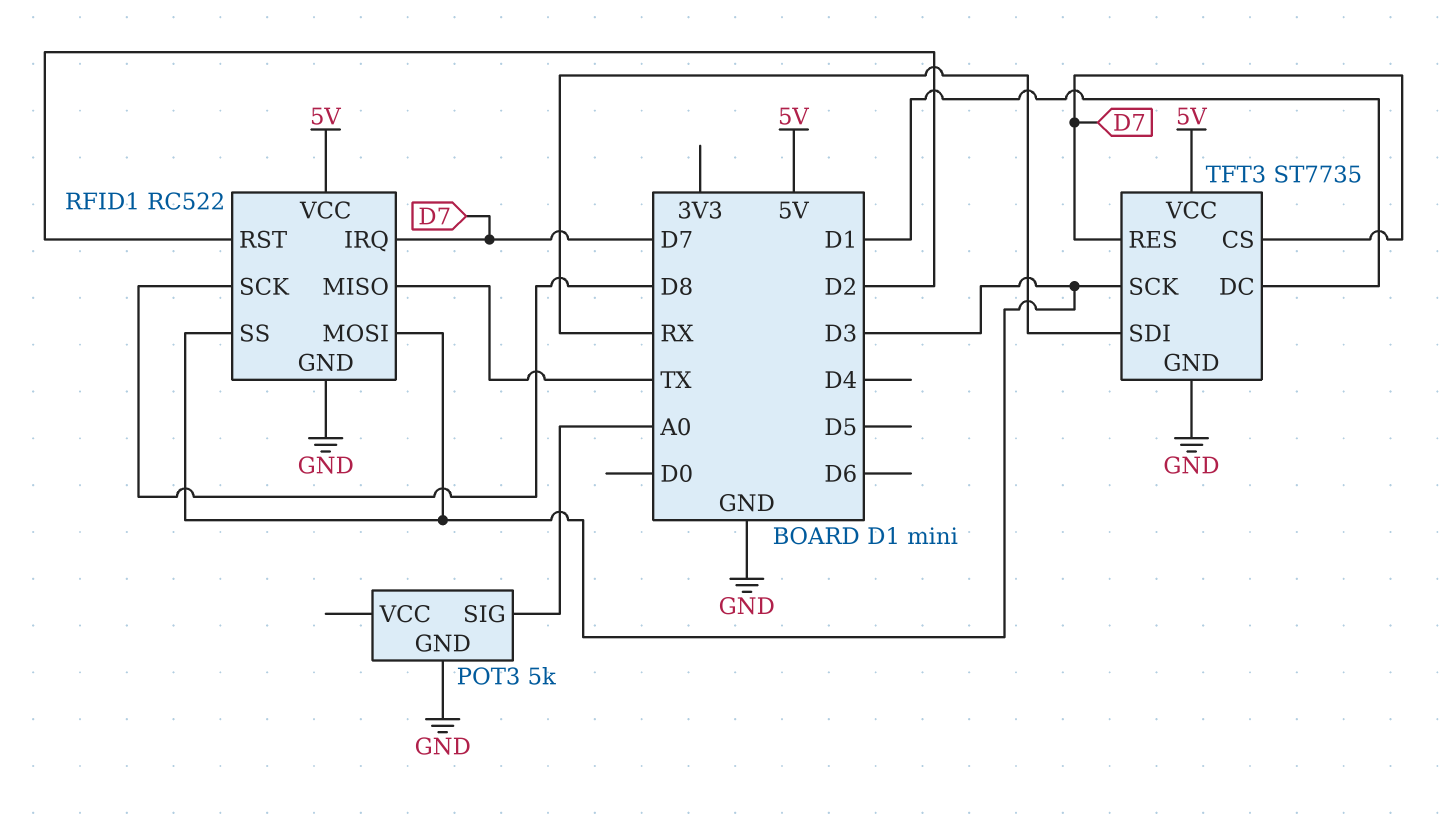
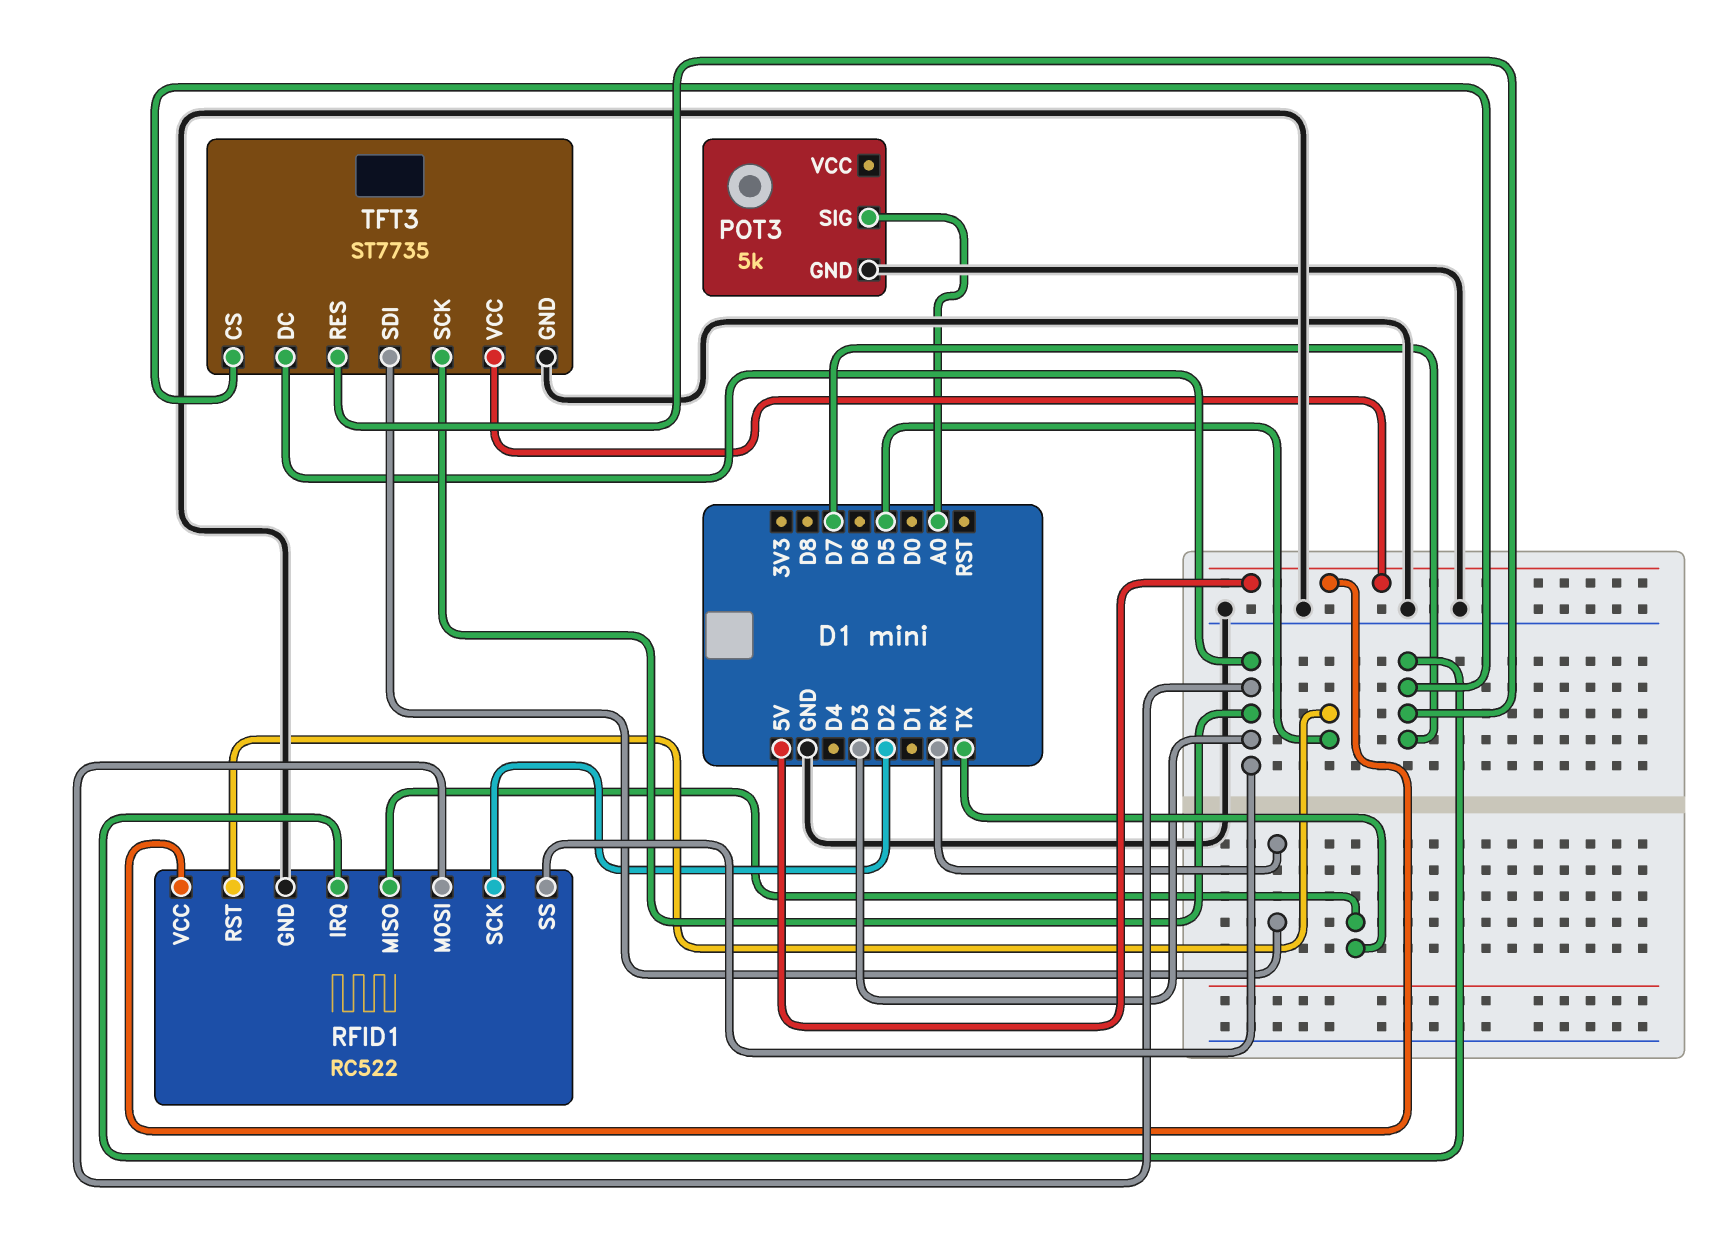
RFID1 pin RST: D2 -> D5
RFID1 pin SCK: D8 -> D2
TFT3 pin DC: D1 -> D3

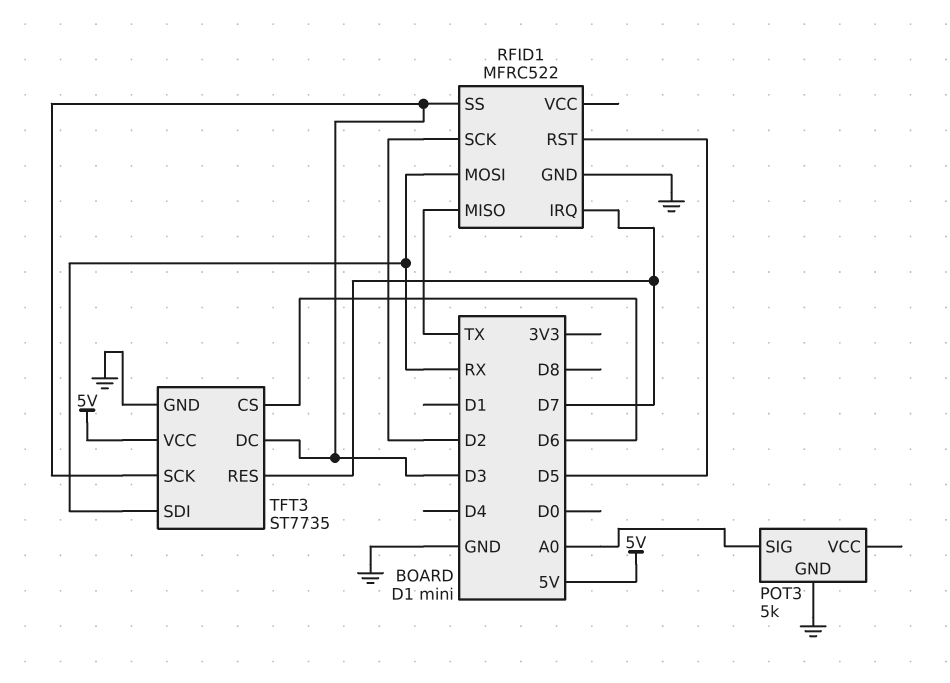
RFID1: RC522 -> MFRC522
RFID1 pin MOSI: D3 -> RX
RFID1 pin VCC: 5V -> none
TFT3 pin CS: D7 -> D6

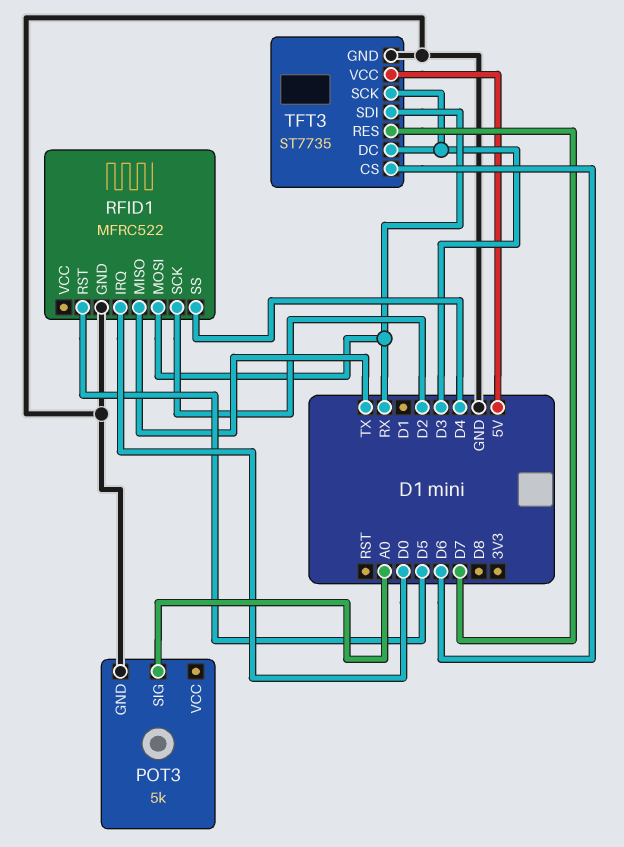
RFID1 pin IRQ: D7 -> D0
RFID1 pin SS: D3 -> D4

